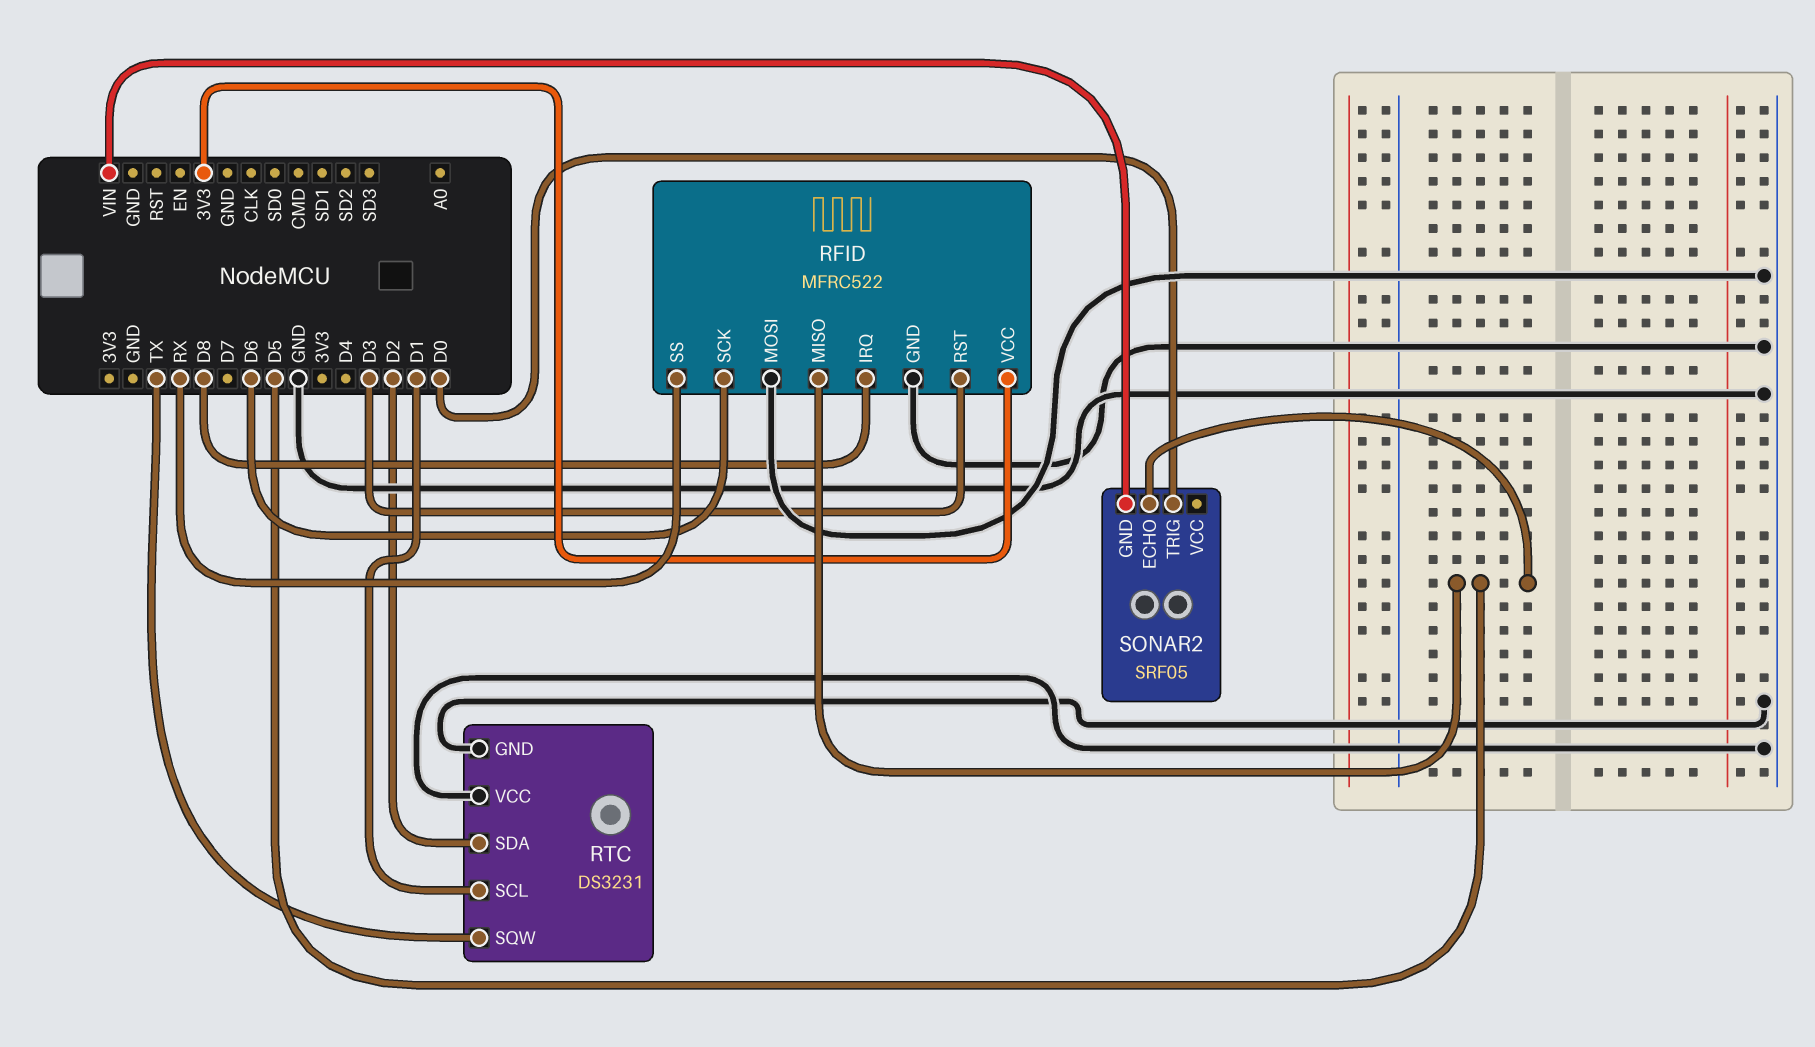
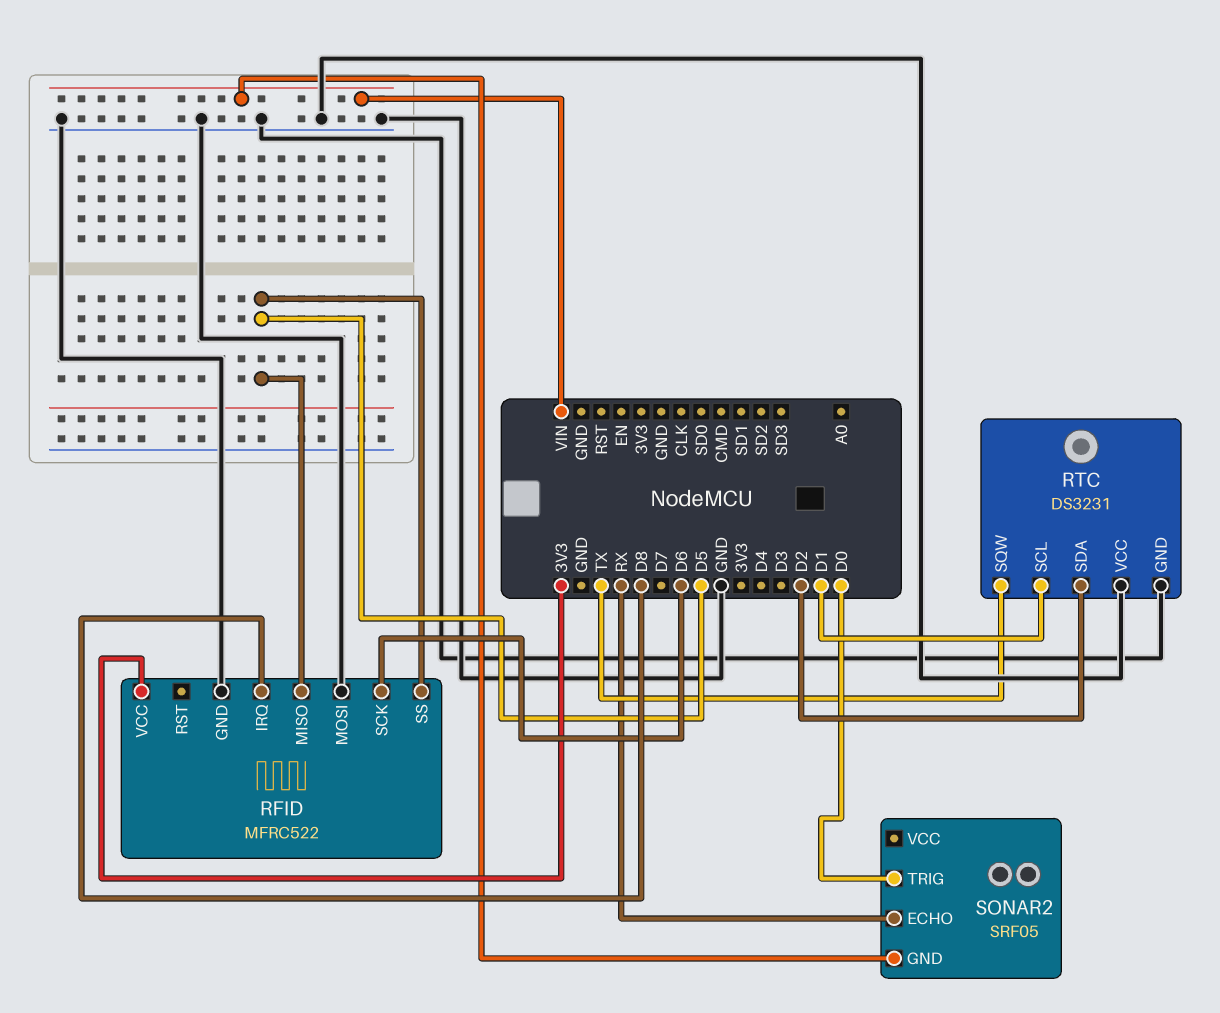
RFID pin RST: D3 -> none
RFID pin SS: RX -> D5
SONAR2 pin ECHO: D5 -> RX

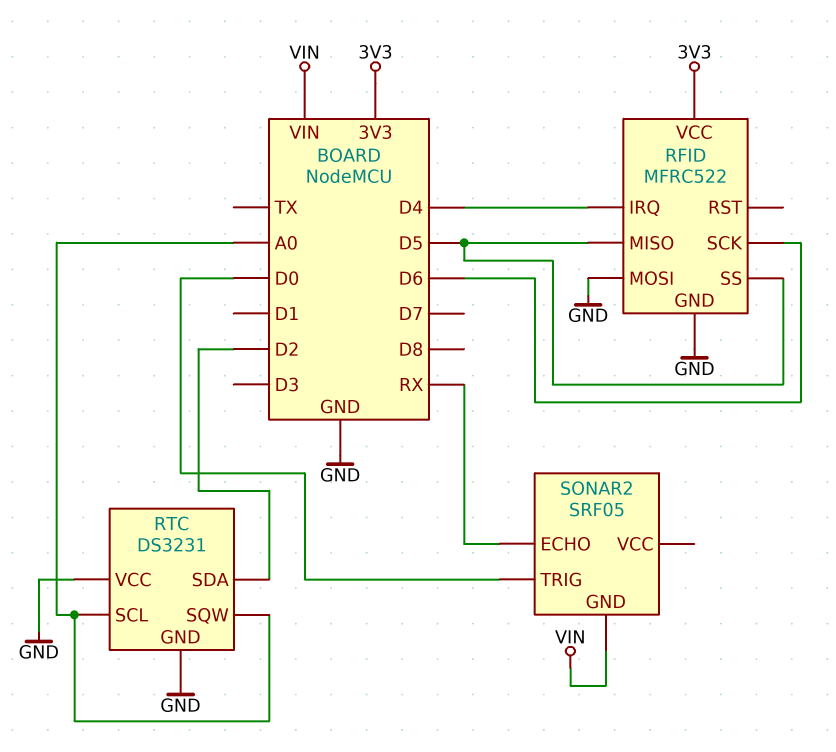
RFID pin IRQ: D8 -> D4
RTC pin SCL: D1 -> A0
RTC pin SQW: TX -> A0

